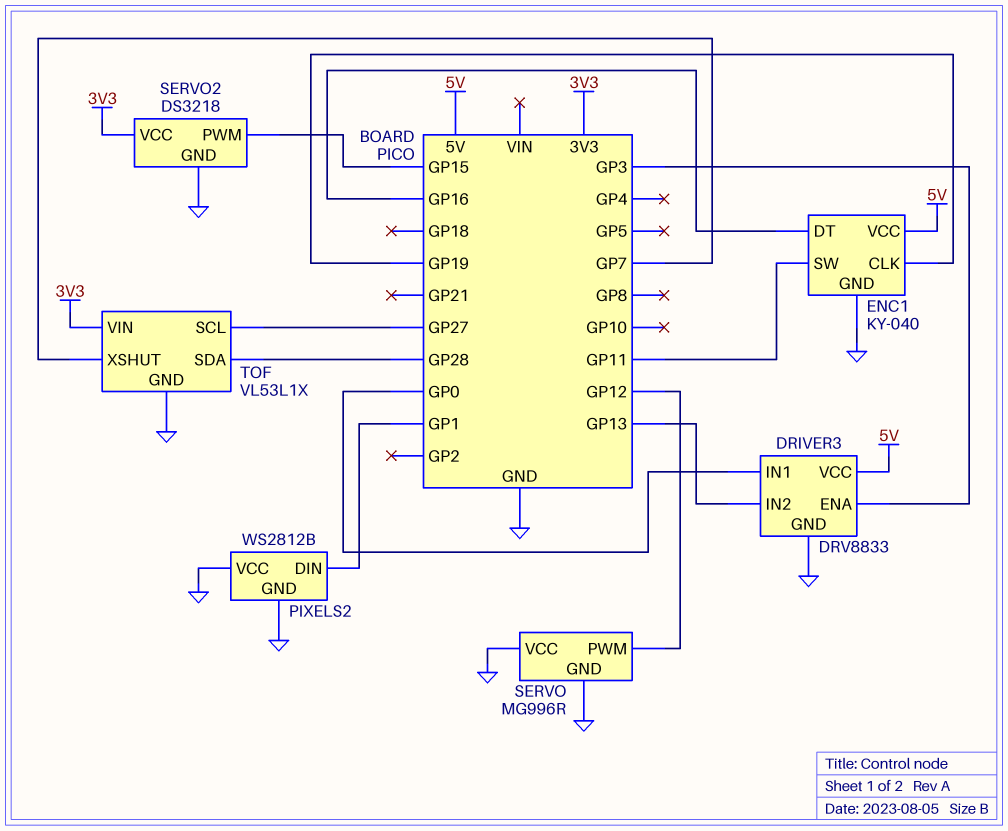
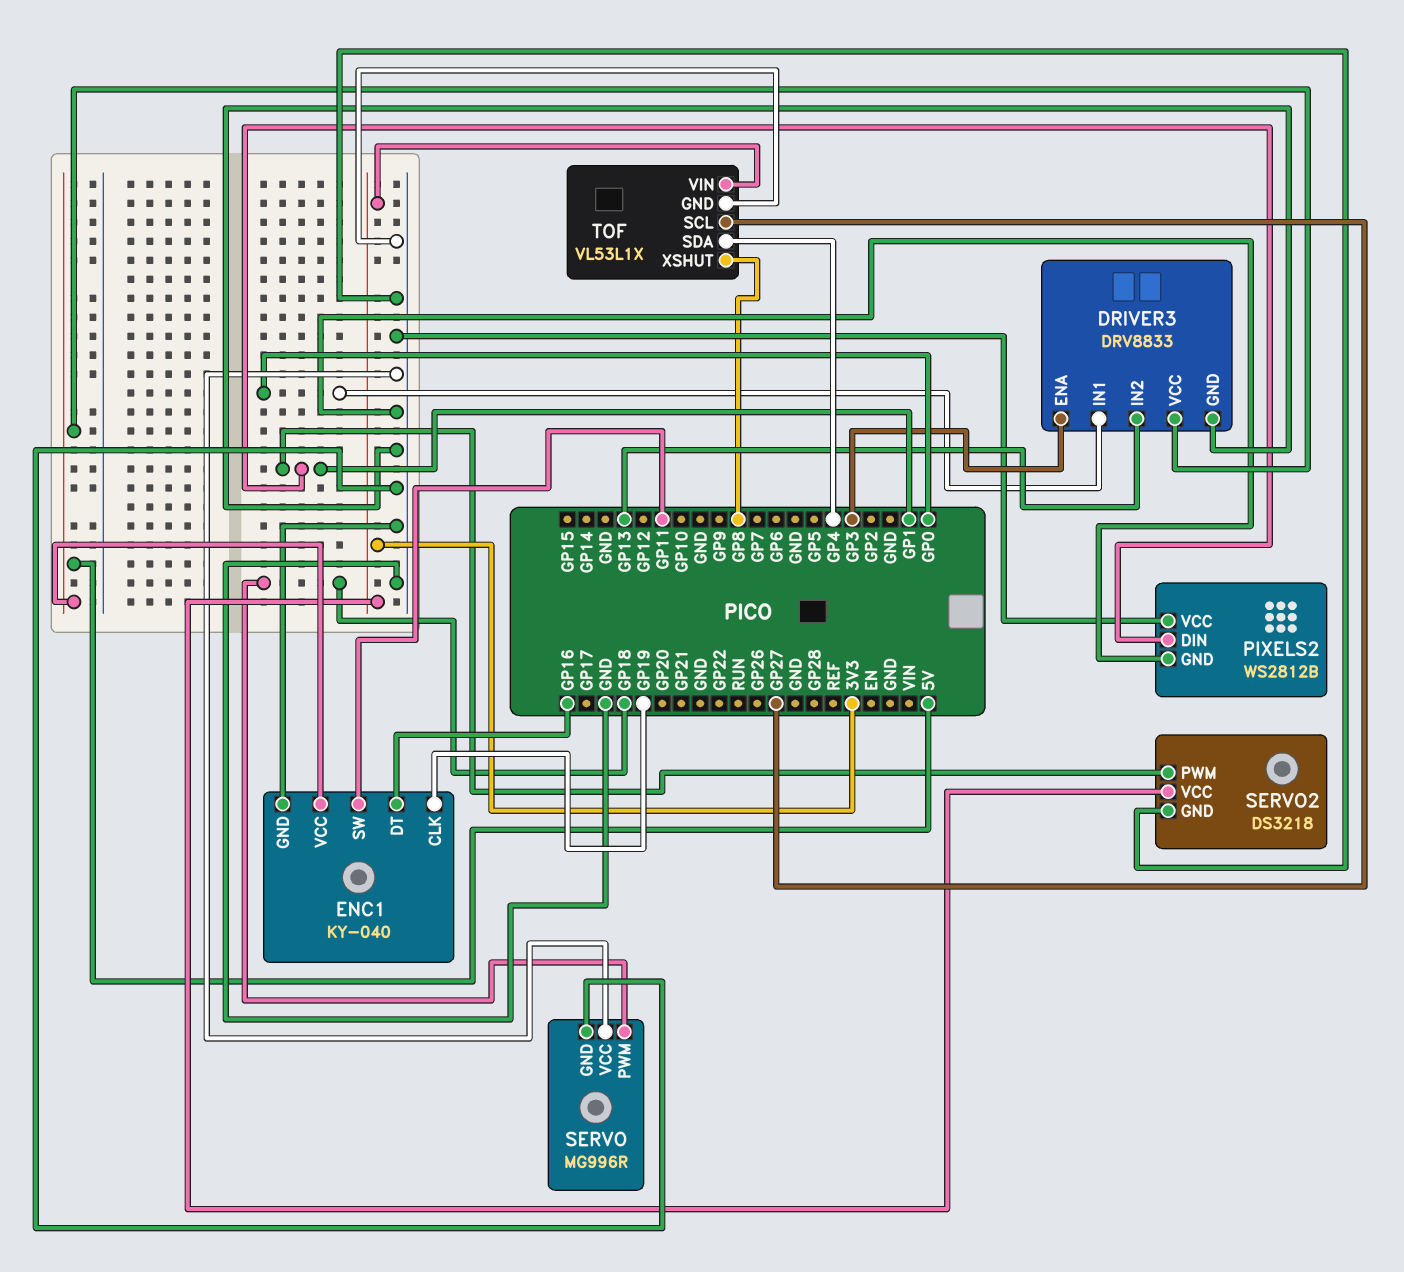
SERVO pin PWM: GP12 -> GP18
SERVO2 pin PWM: GP15 -> GP1
TOF pin SDA: GP28 -> GP4
TOF pin XSHUT: GP7 -> GP8

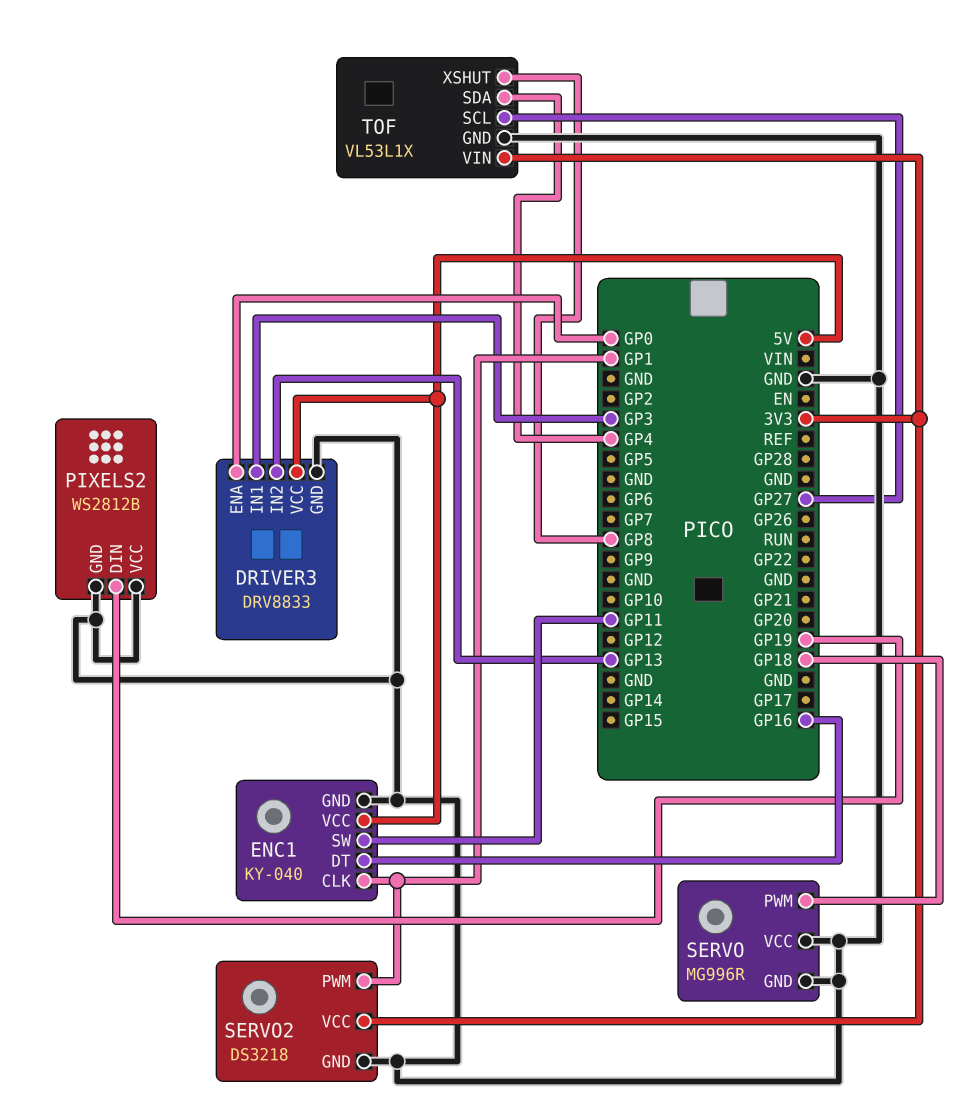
DRIVER3 pin ENA: GP3 -> GP0
DRIVER3 pin IN1: GP0 -> GP3
ENC1 pin CLK: GP19 -> GP1
PIXELS2 pin DIN: GP1 -> GP19

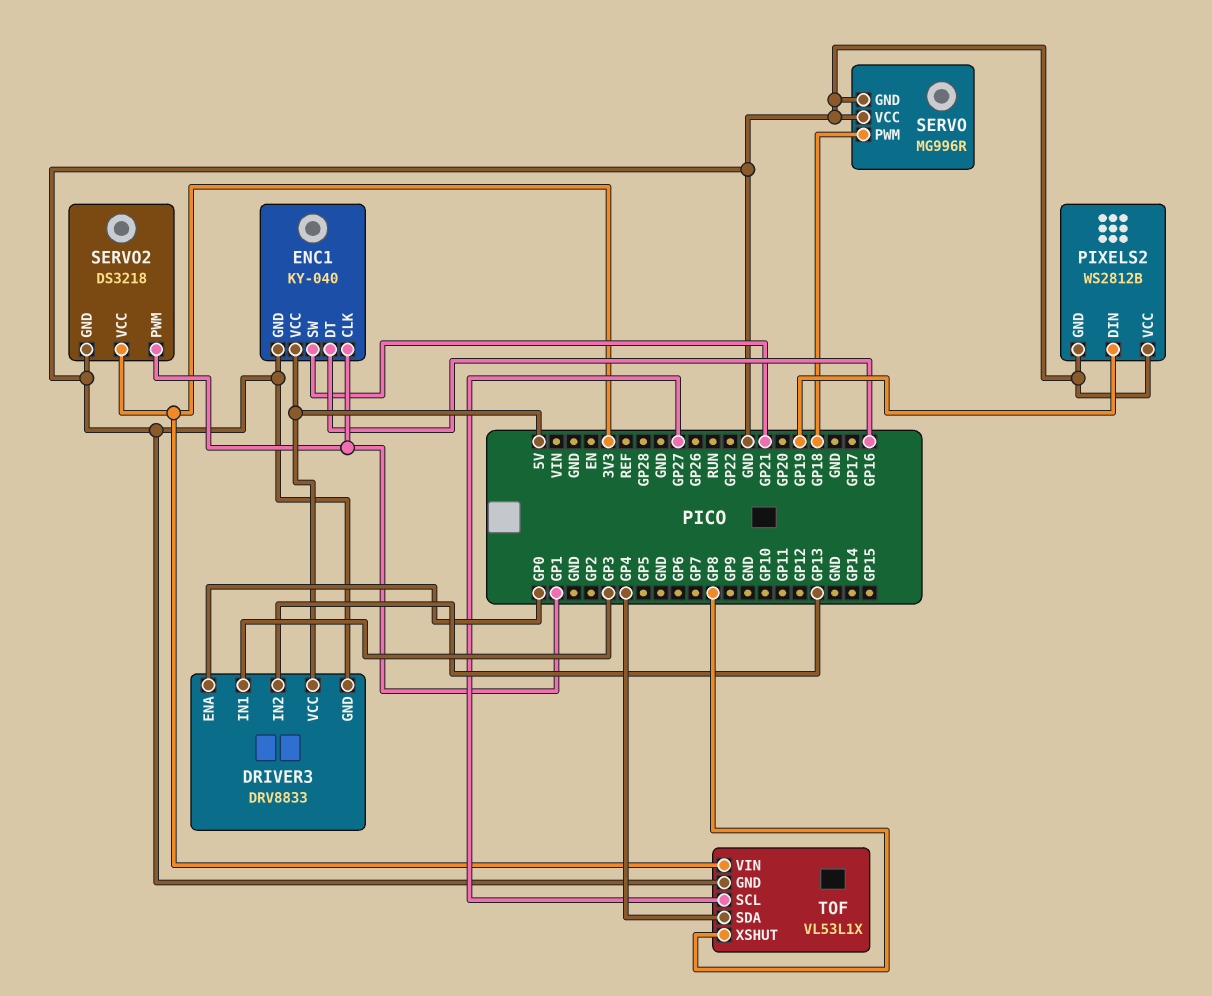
ENC1 pin SW: GP11 -> GP21

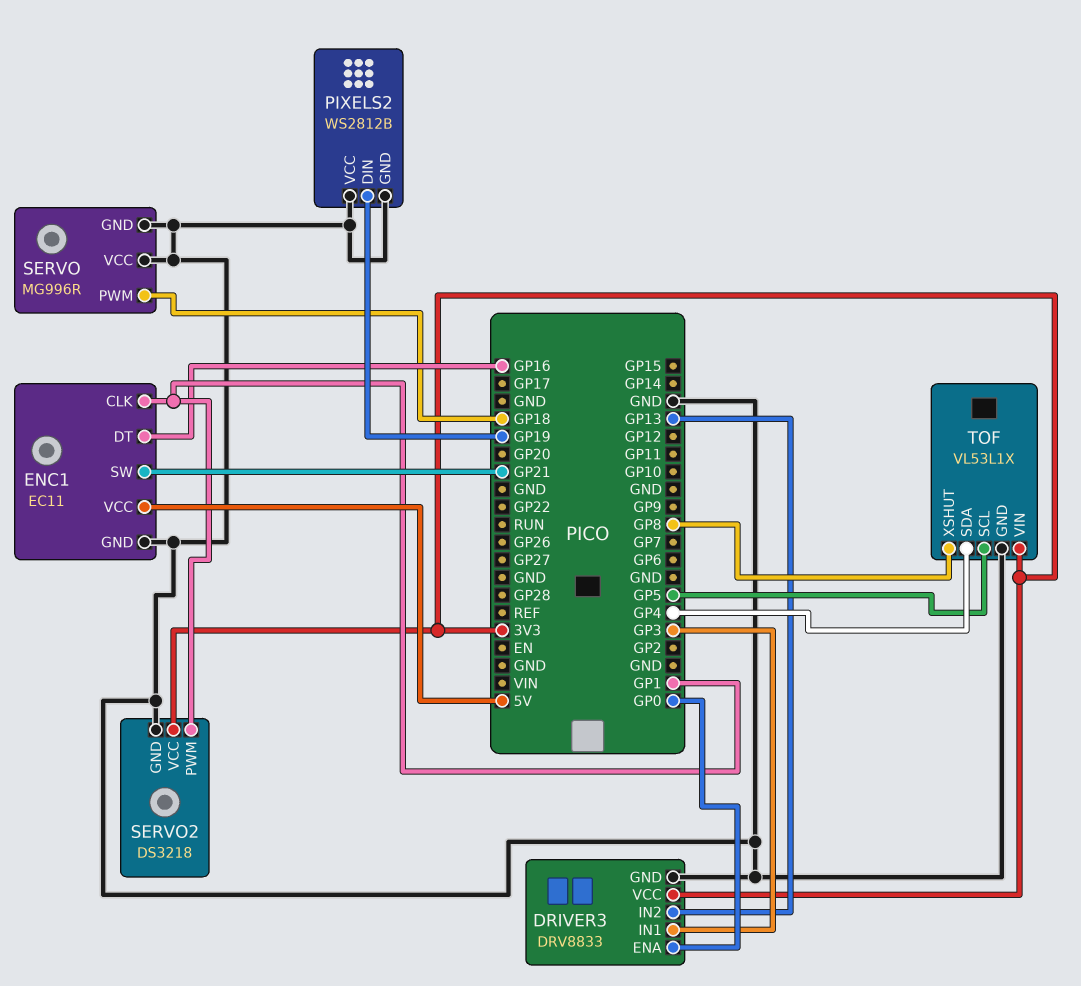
DRIVER3 pin VCC: 5V -> 3V3
ENC1: KY-040 -> EC11
TOF pin SCL: GP27 -> GP5

